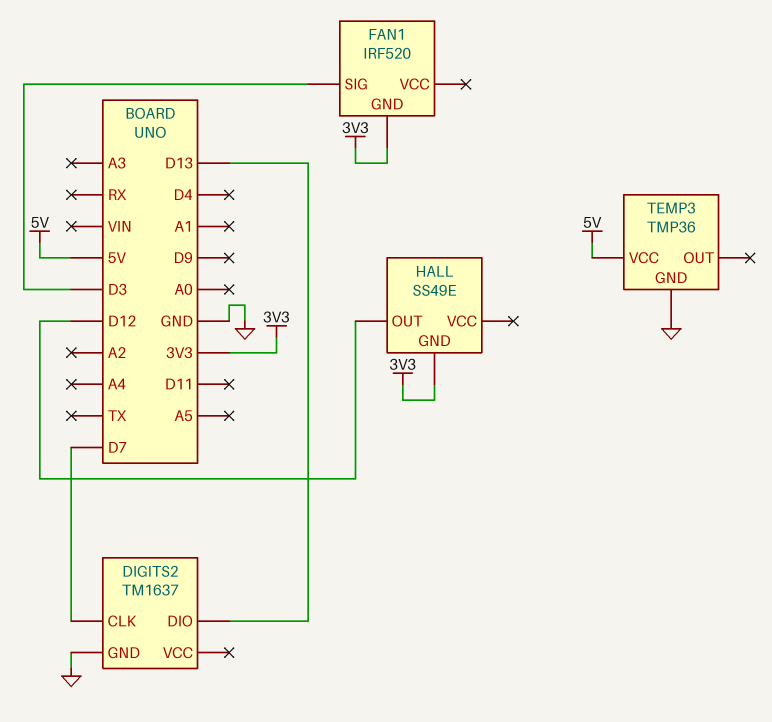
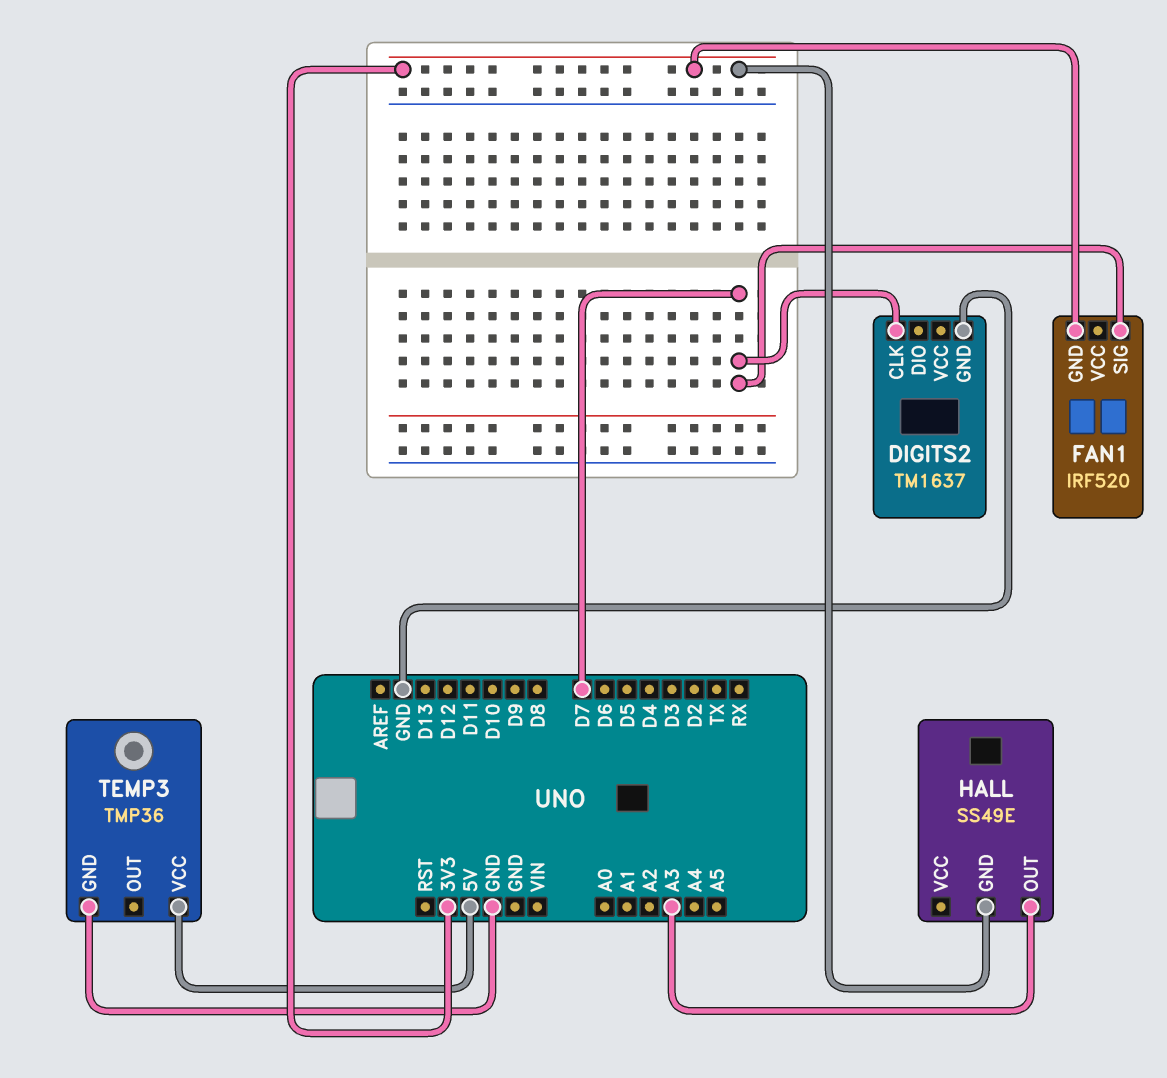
DIGITS2 pin DIO: D13 -> none
FAN1 pin SIG: D3 -> D7
HALL pin OUT: D12 -> A3

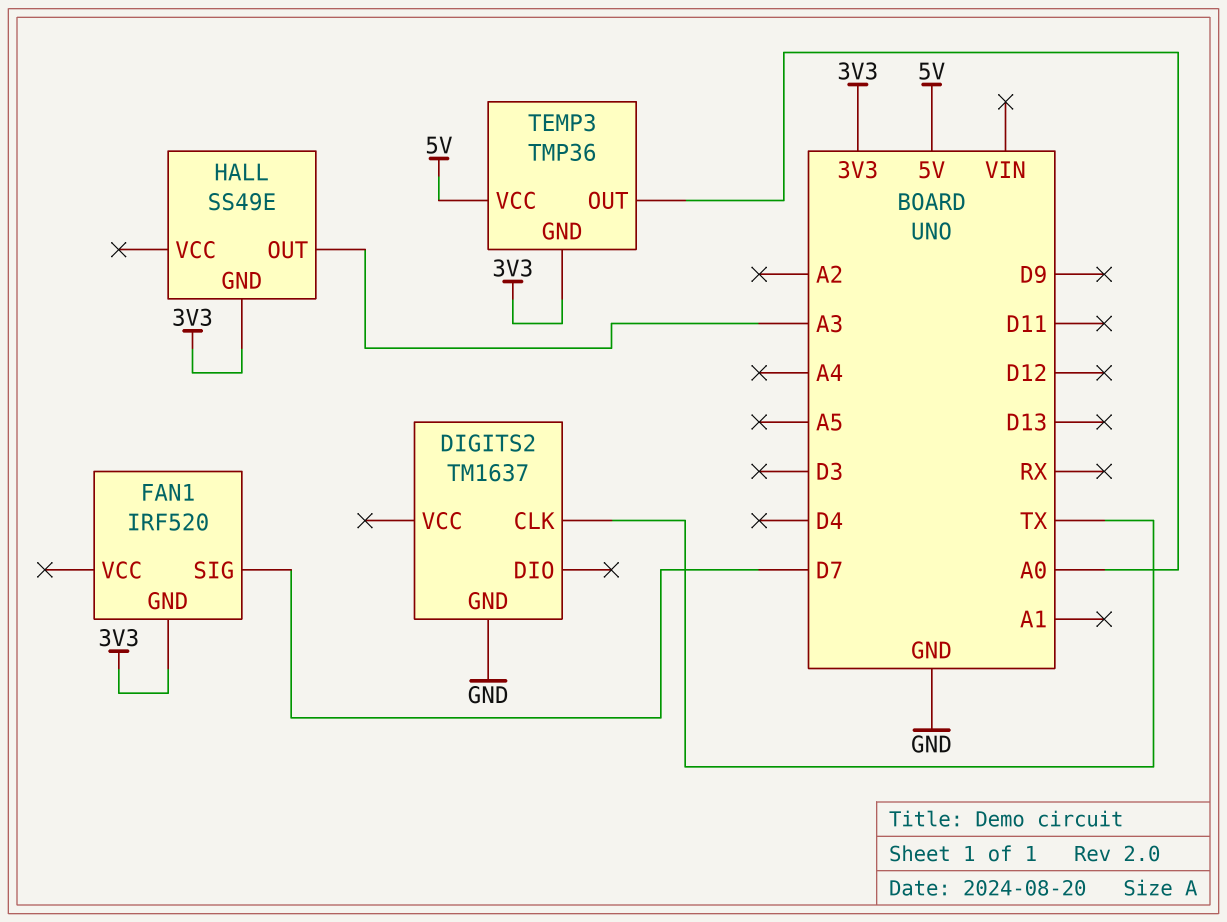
DIGITS2 pin CLK: D7 -> TX
TEMP3 pin GND: GND -> 3V3
TEMP3 pin OUT: none -> A0

